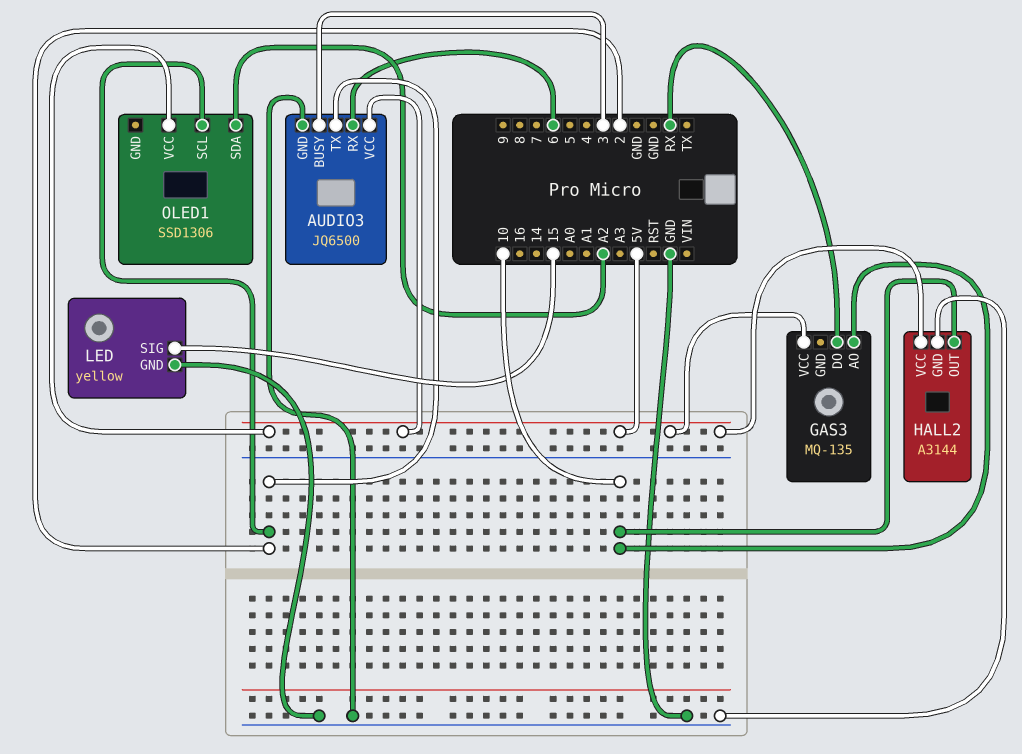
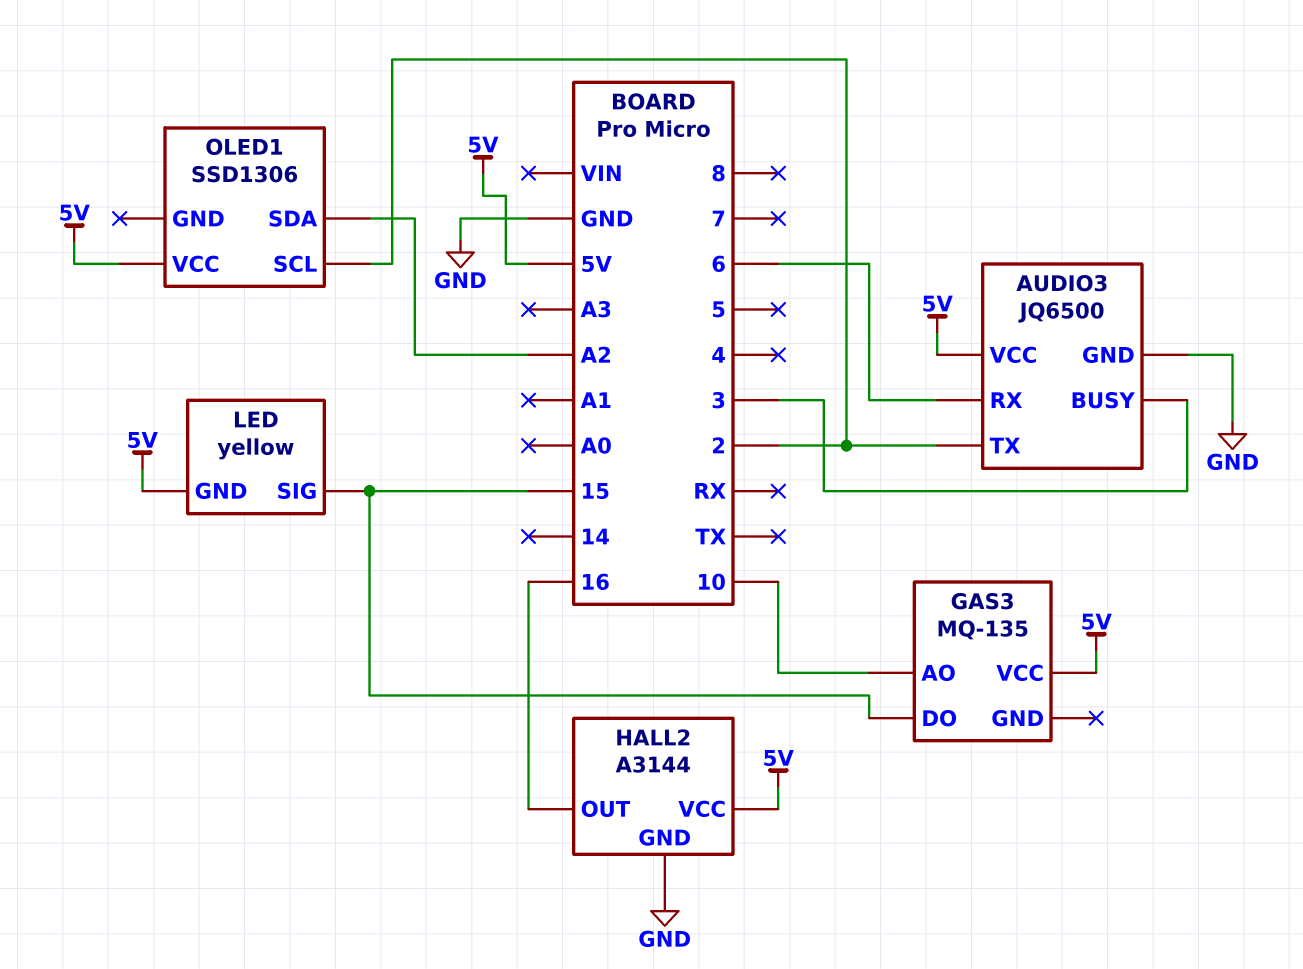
GAS3 pin DO: RX -> 15
HALL2 pin OUT: 10 -> 16
LED pin GND: GND -> 5V

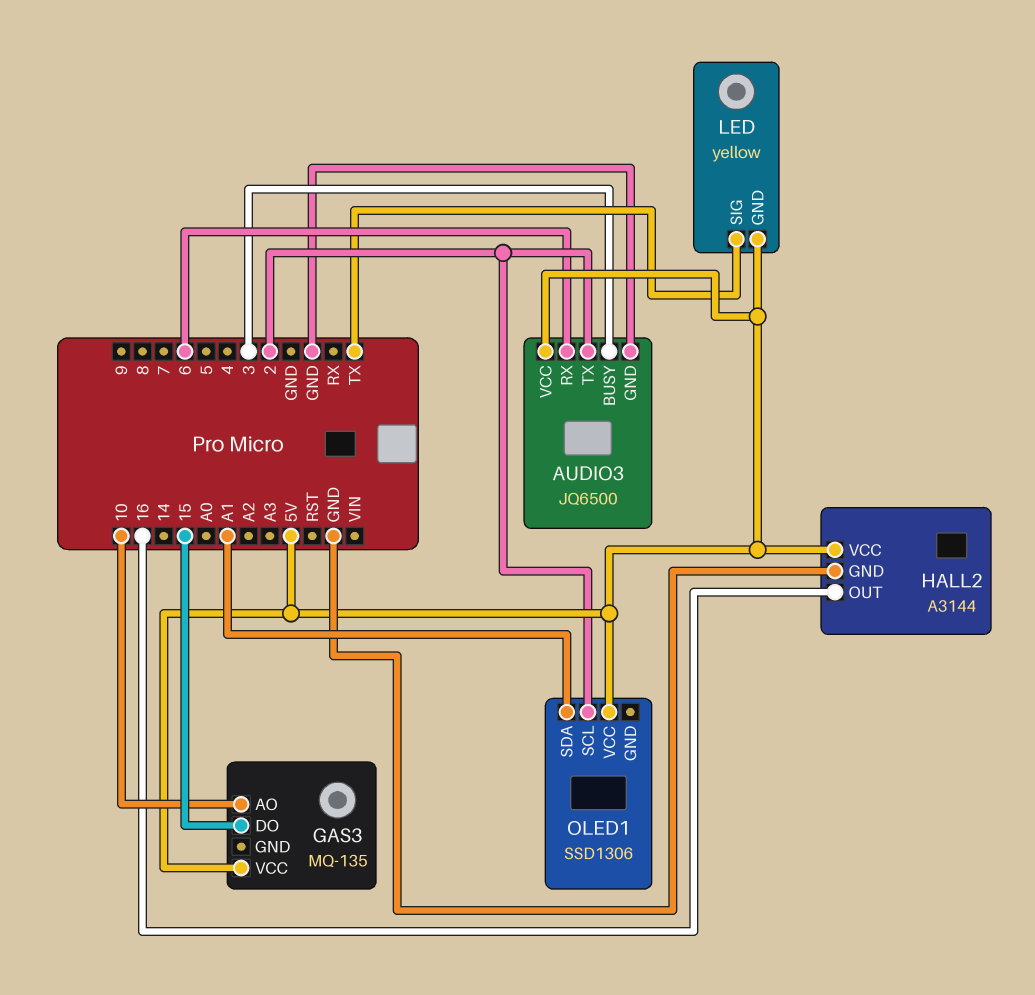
LED pin SIG: 15 -> TX
OLED1 pin SDA: A2 -> A1

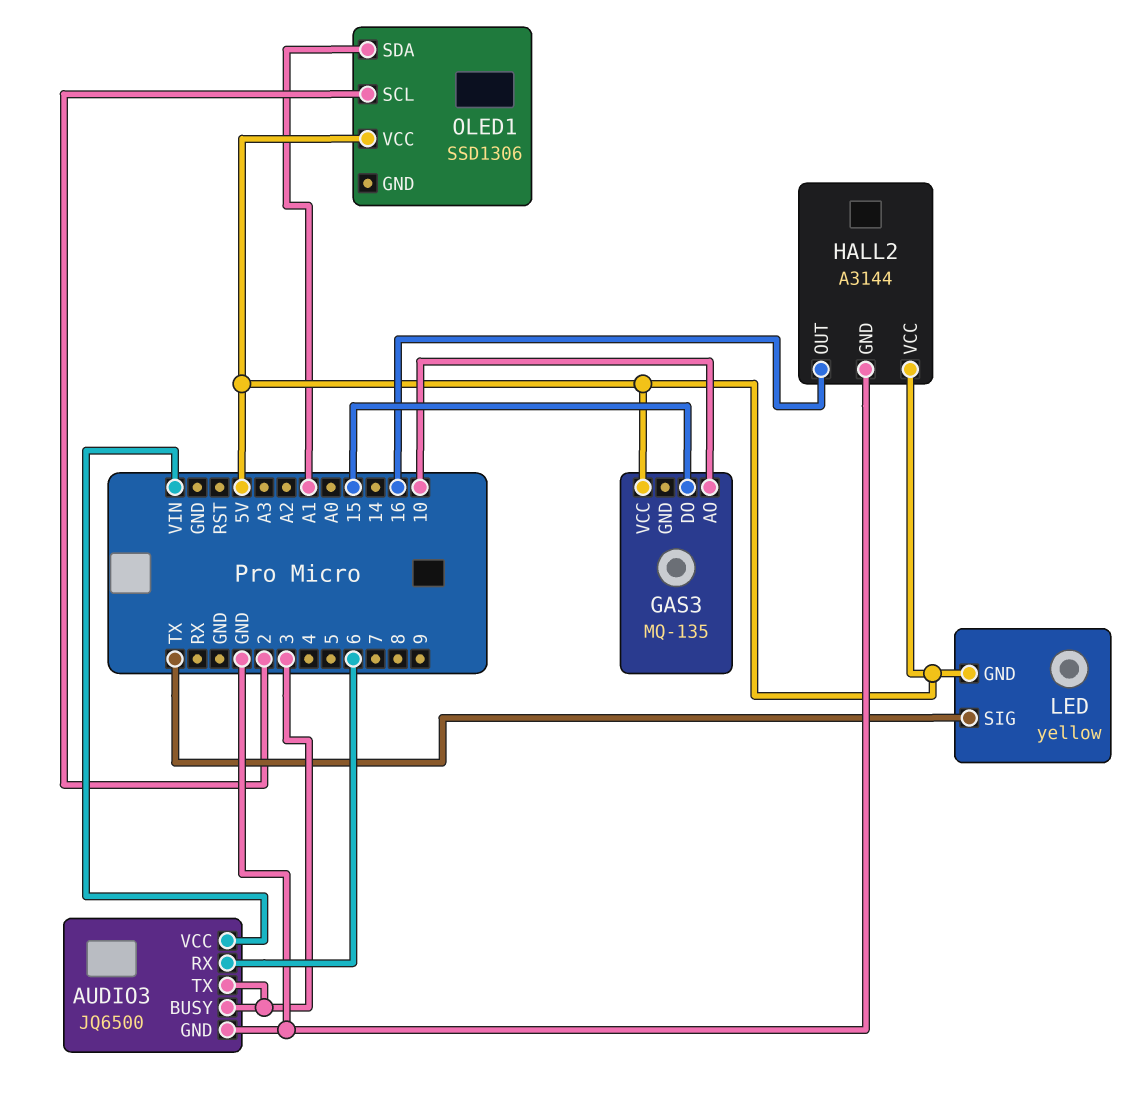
AUDIO3 pin TX: 2 -> 3
AUDIO3 pin VCC: 5V -> VIN

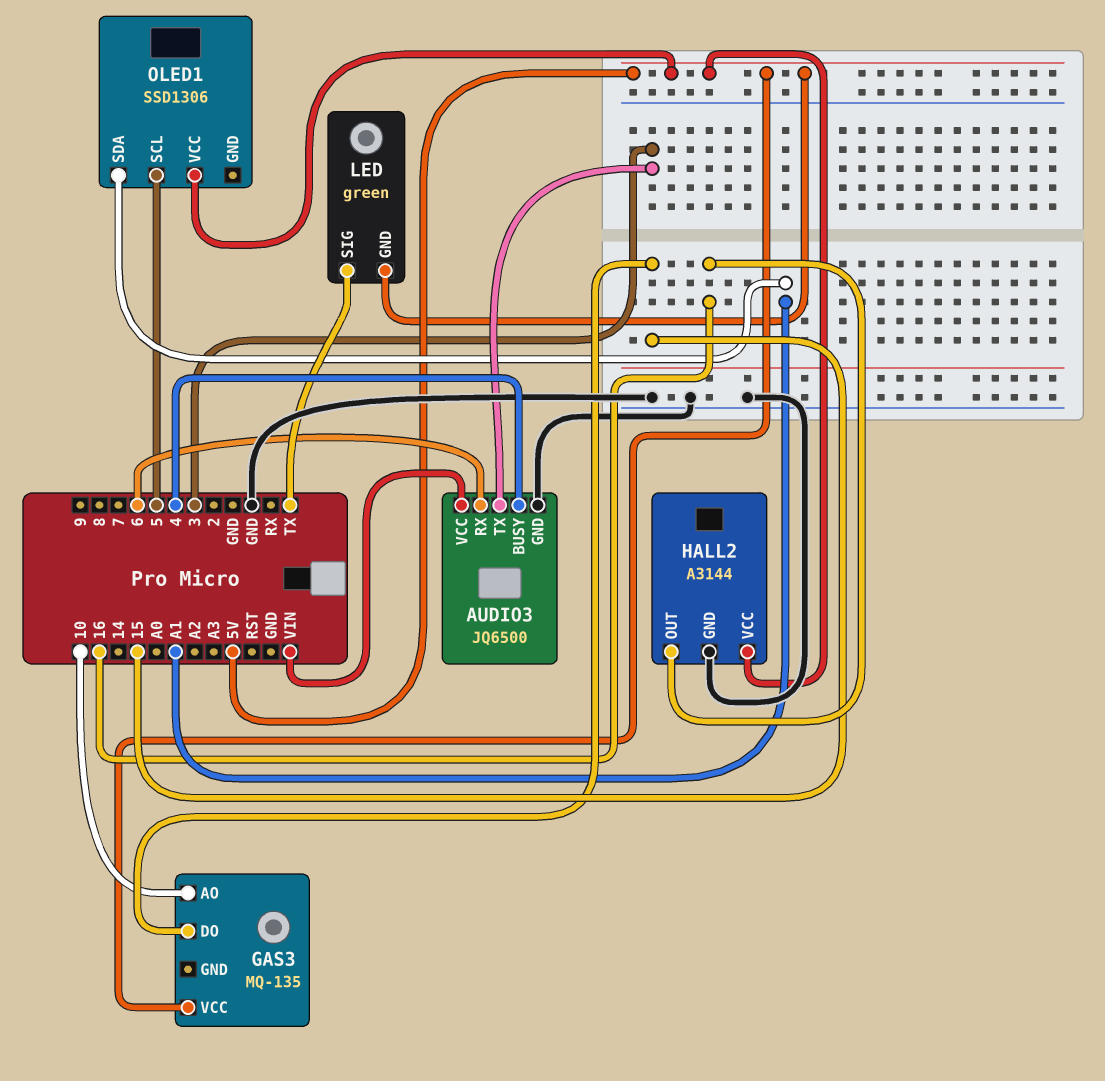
AUDIO3 pin BUSY: 3 -> 4
LED: yellow -> green
OLED1 pin SCL: 2 -> 5

